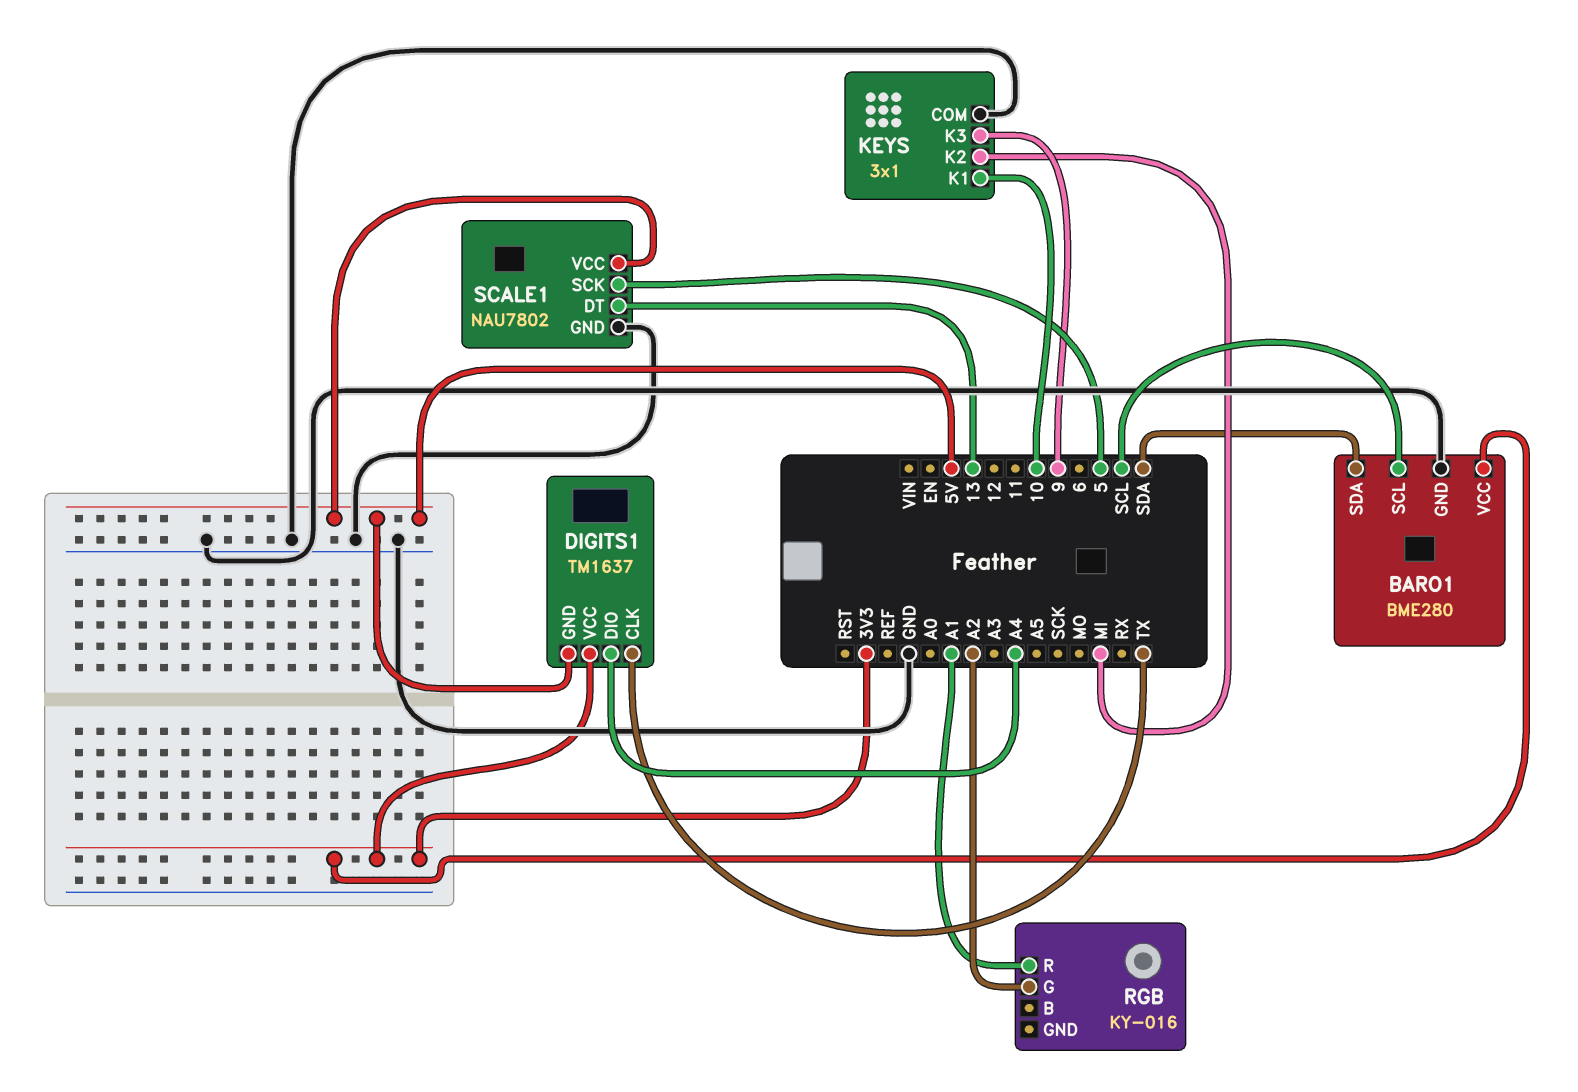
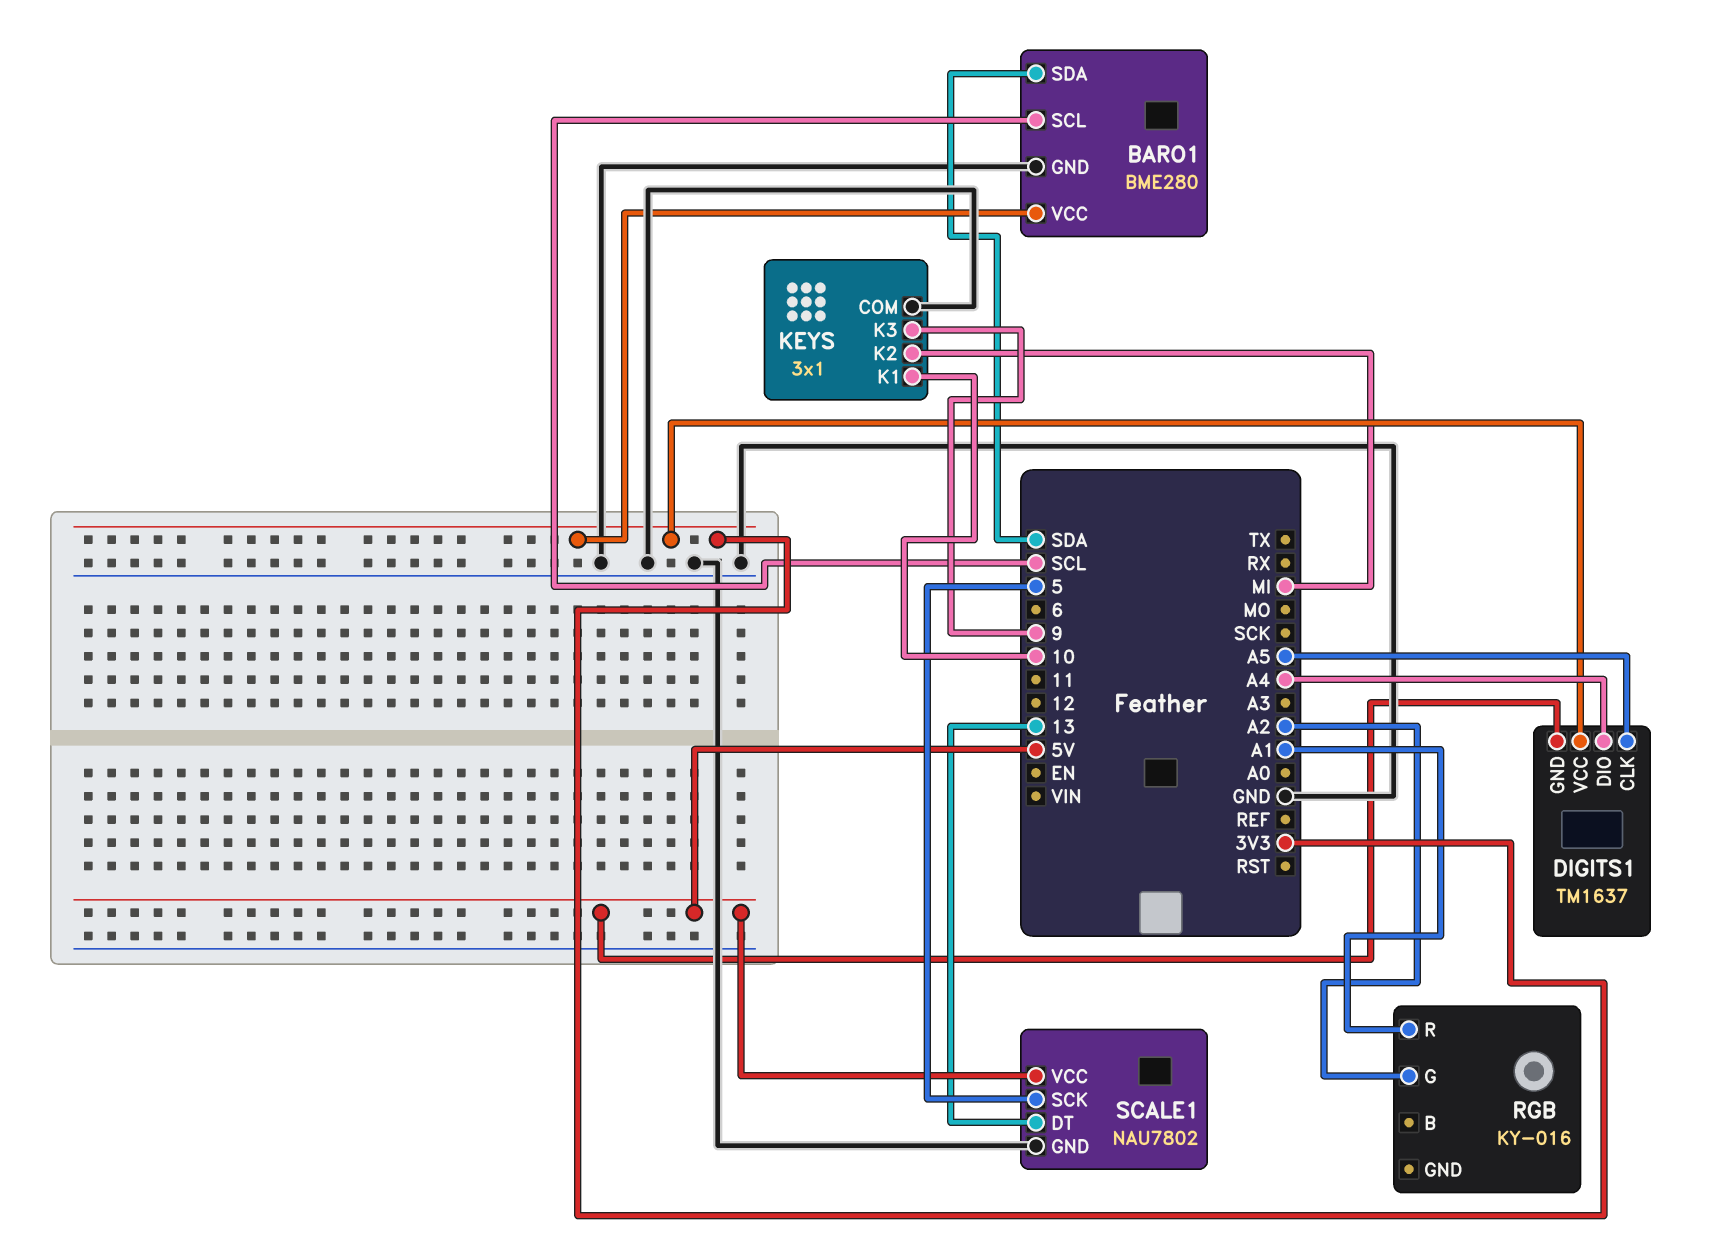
DIGITS1 pin CLK: TX -> A5

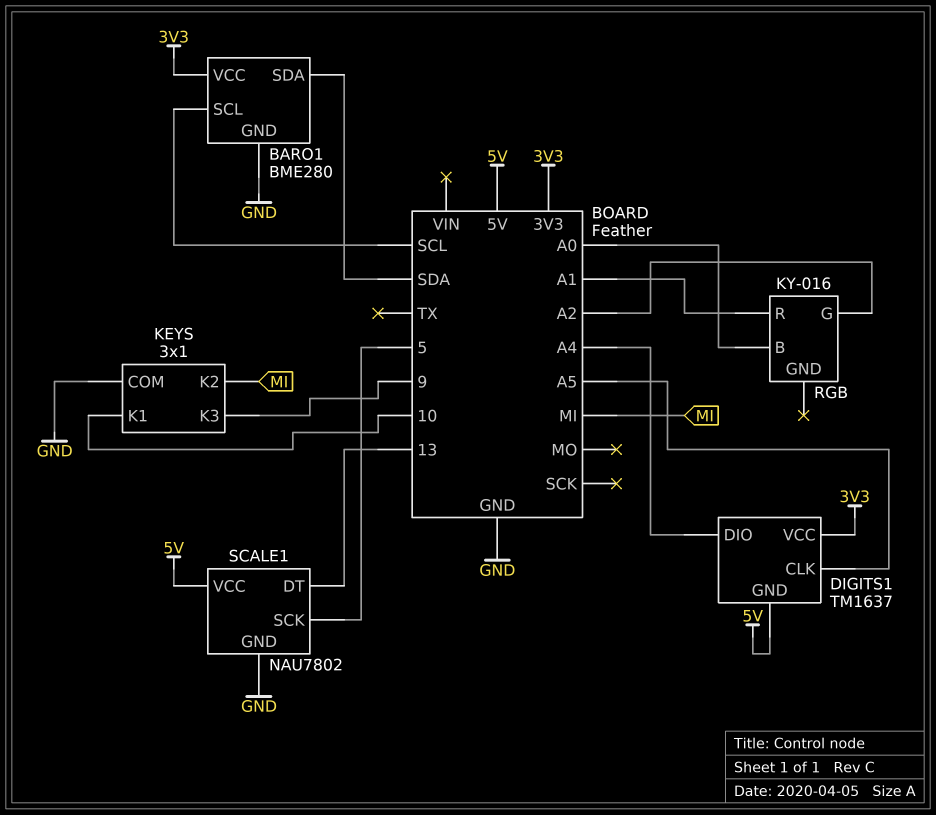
RGB pin B: none -> A0

